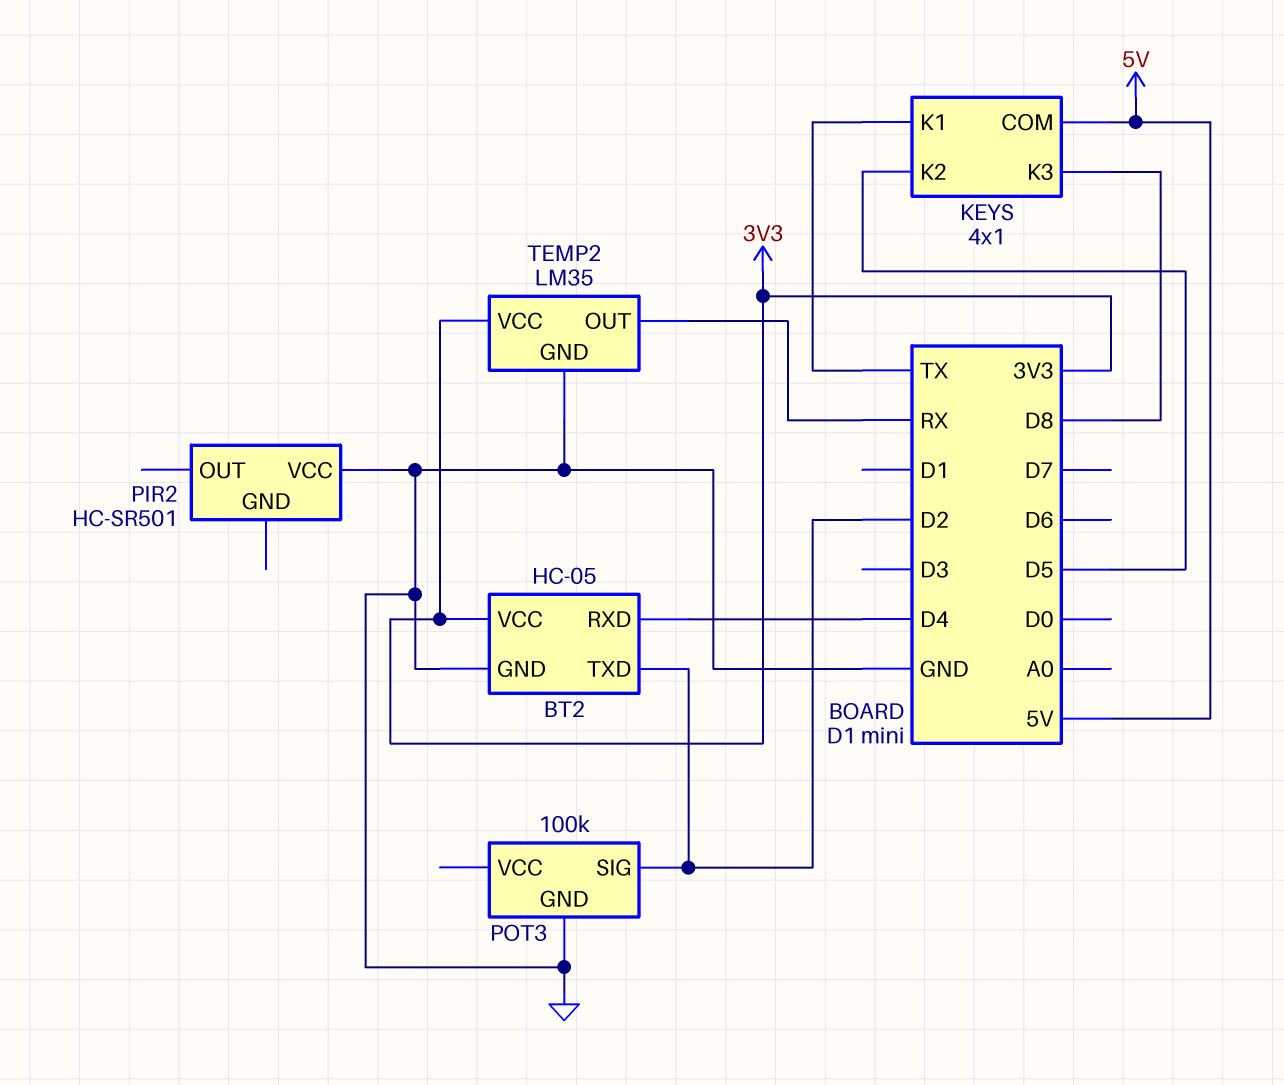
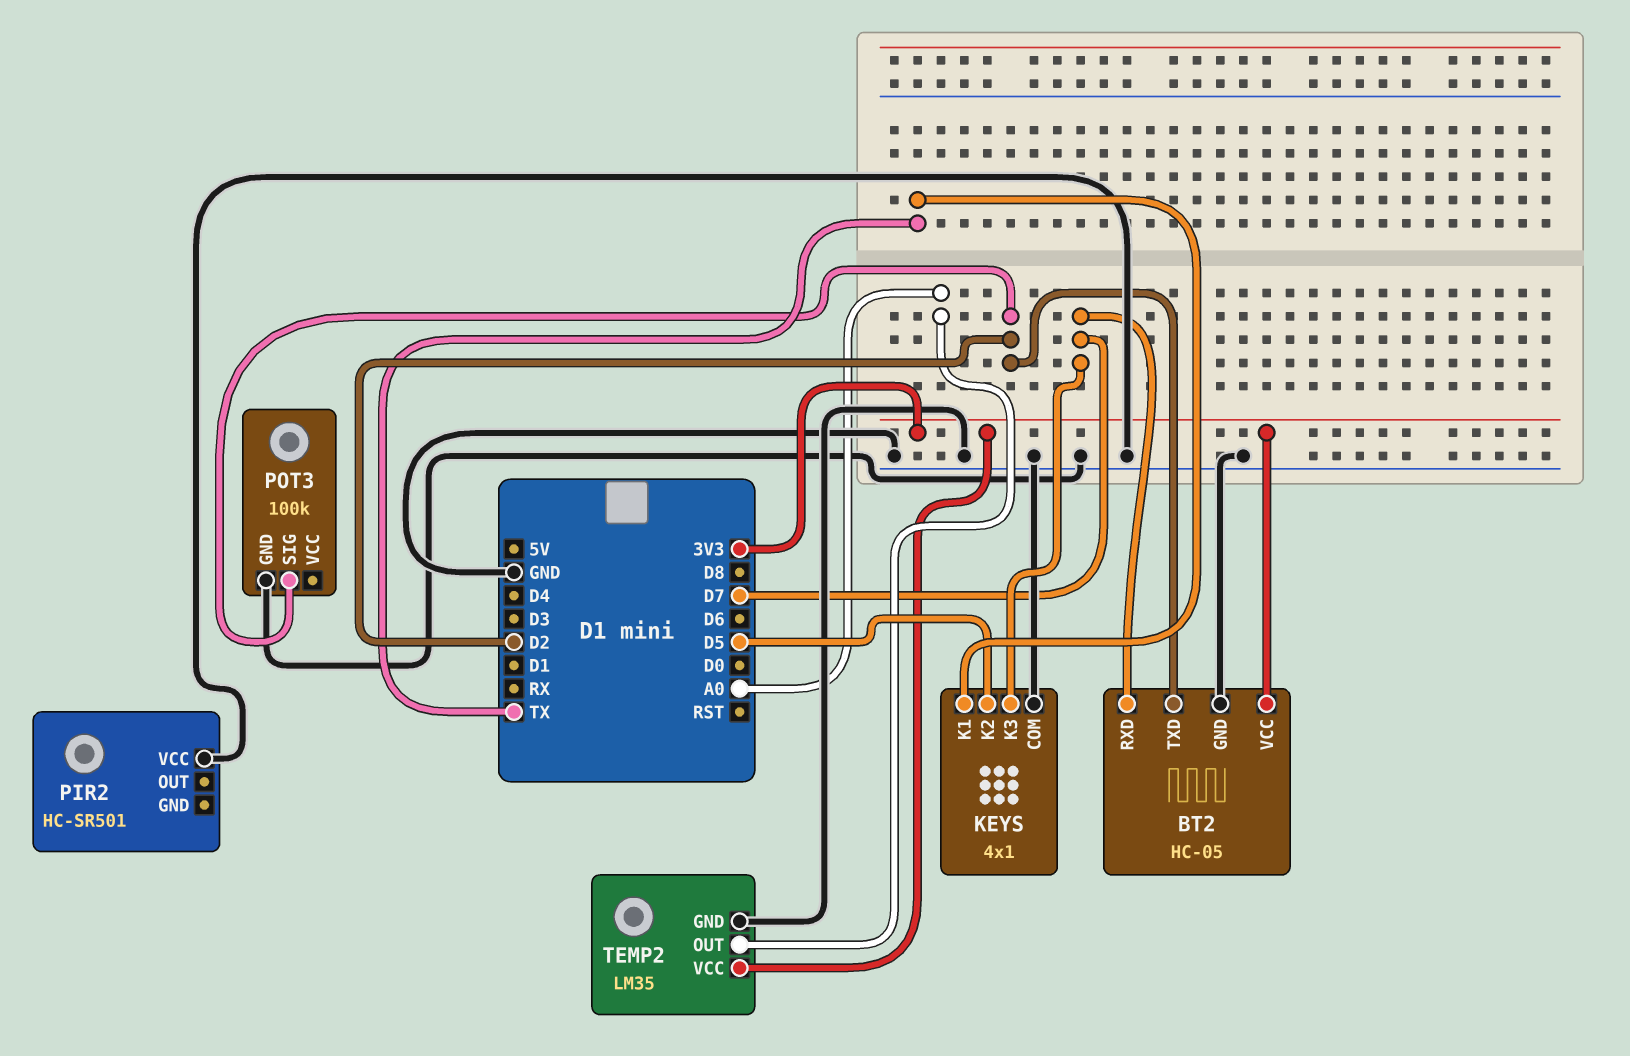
BT2 pin RXD: D4 -> D7
KEYS pin COM: 5V -> GND
KEYS pin K3: D8 -> D7
TEMP2 pin OUT: RX -> A0

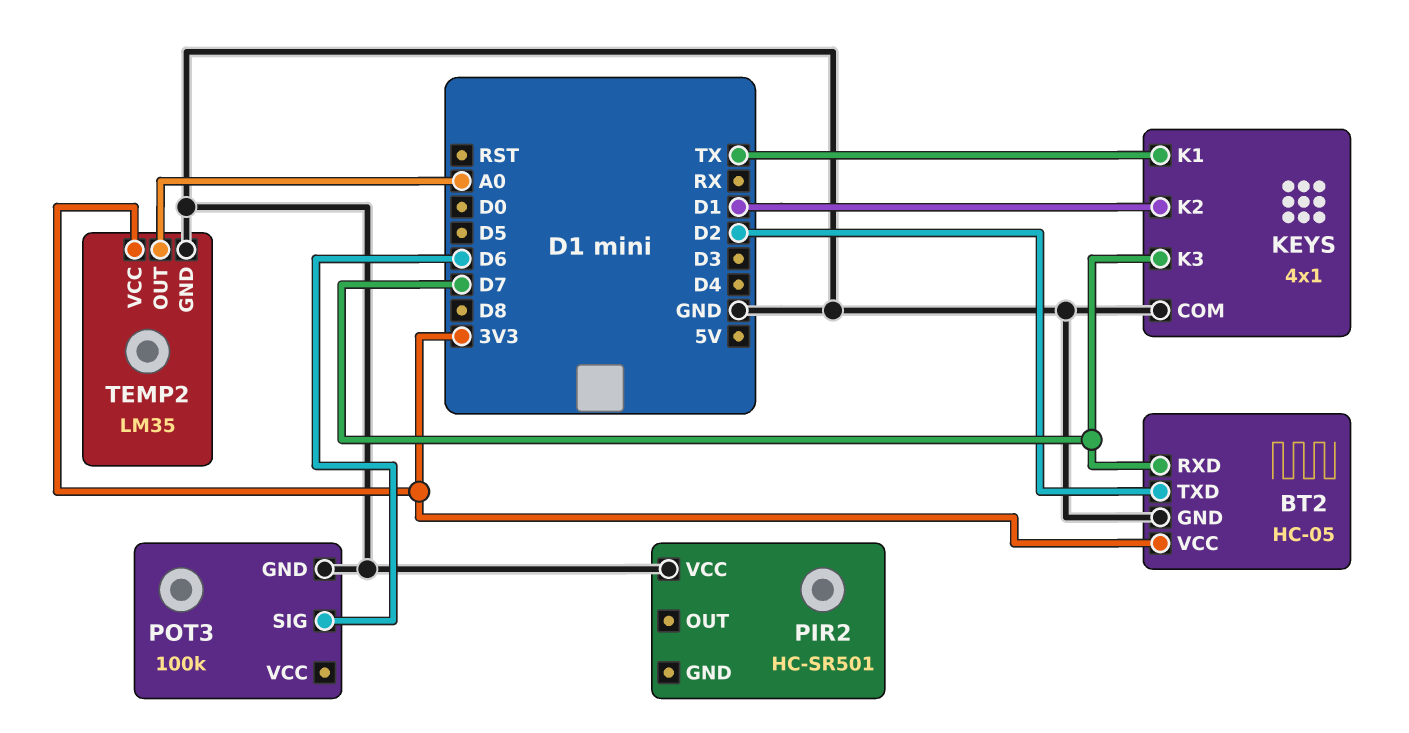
KEYS pin K2: D5 -> D1
POT3 pin SIG: D2 -> D6

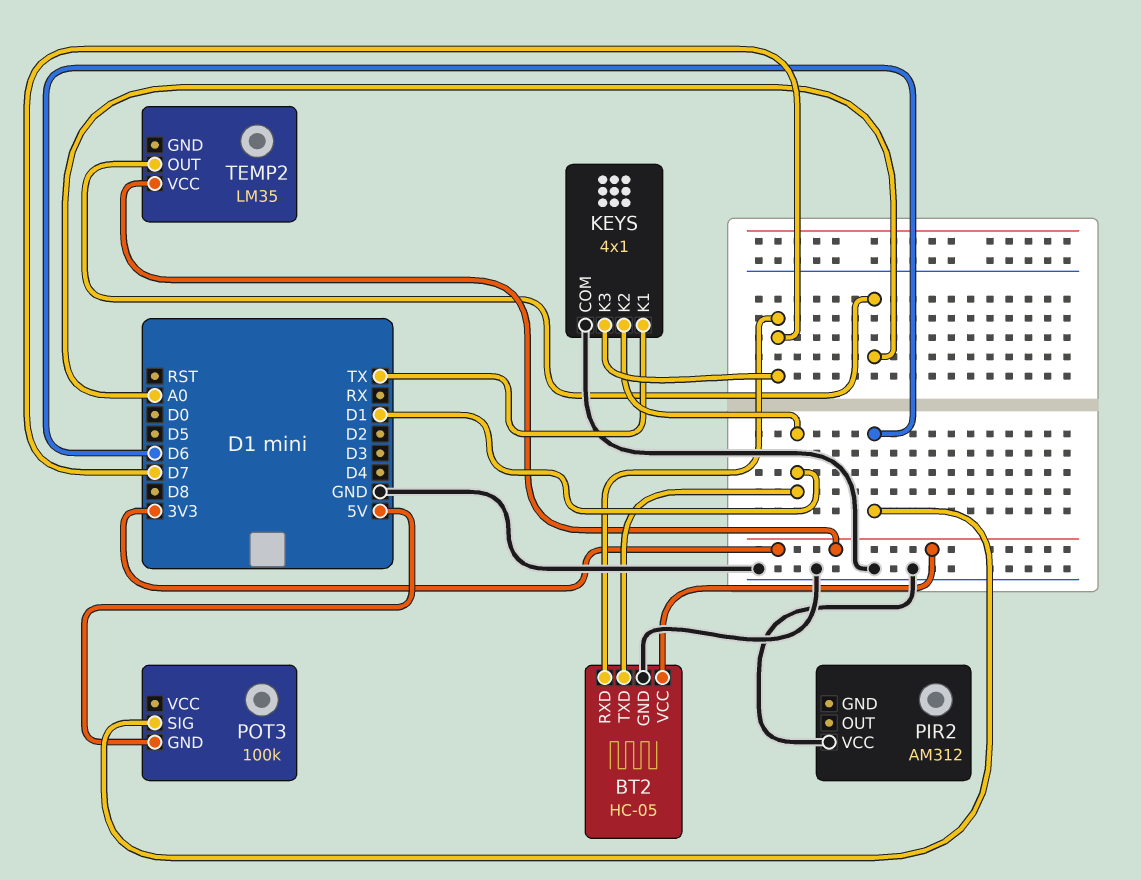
BT2 pin TXD: D2 -> D1
PIR2: HC-SR501 -> AM312
POT3 pin GND: GND -> 5V
TEMP2 pin GND: GND -> none

